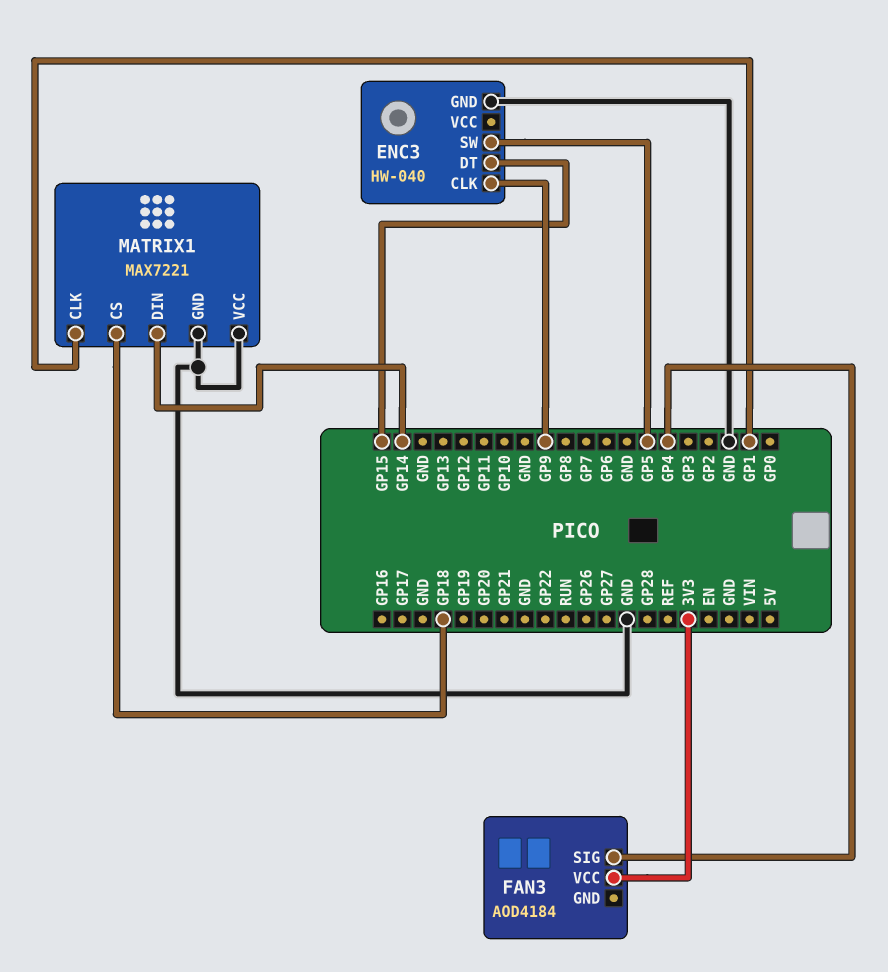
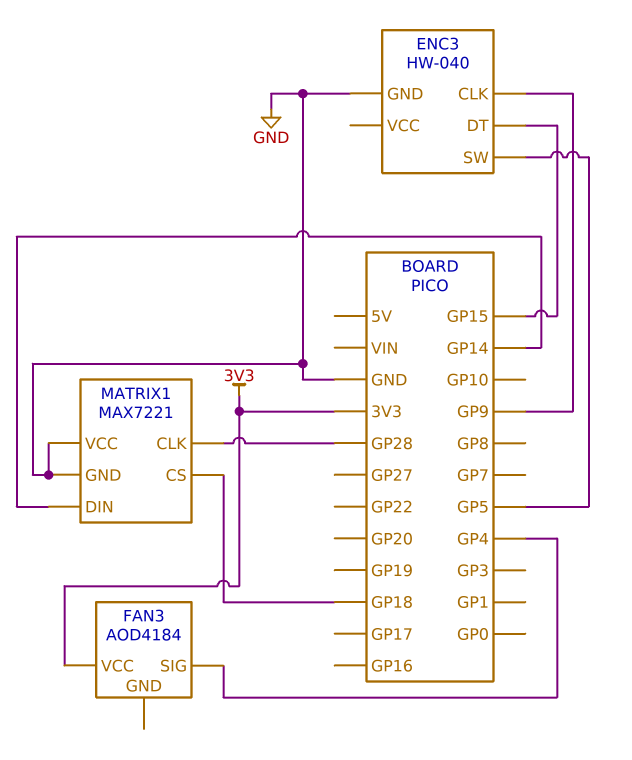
MATRIX1 pin CLK: GP1 -> GP28

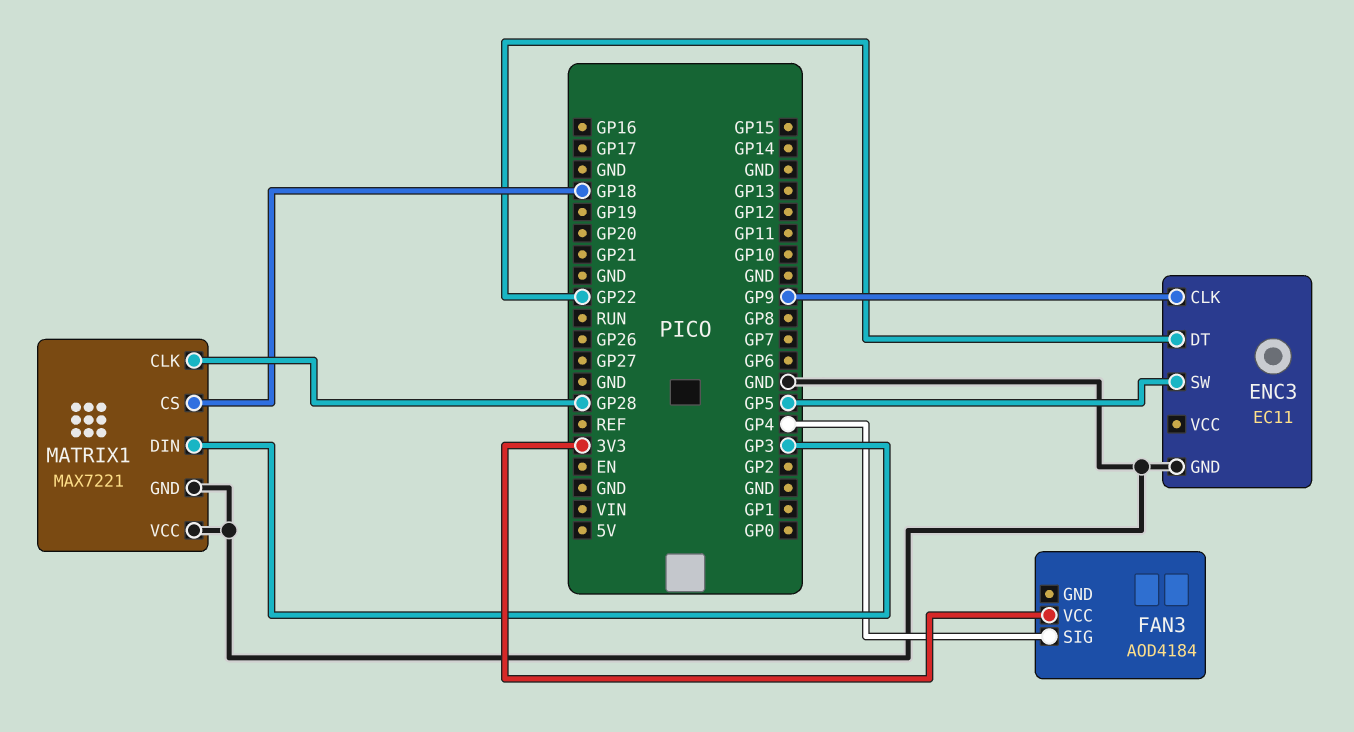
ENC3: HW-040 -> EC11
ENC3 pin DT: GP15 -> GP22
MATRIX1 pin DIN: GP14 -> GP3

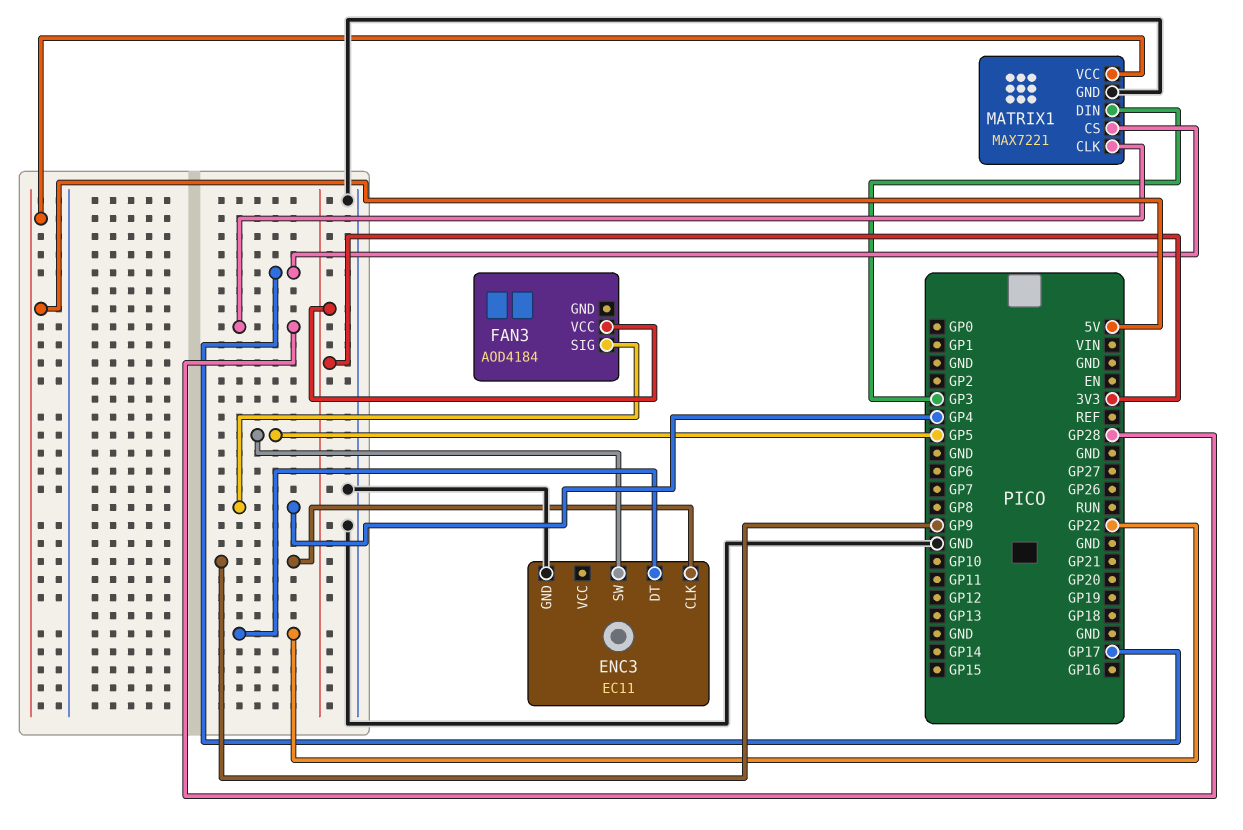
MATRIX1 pin CS: GP18 -> GP17
MATRIX1 pin VCC: GND -> 5V

